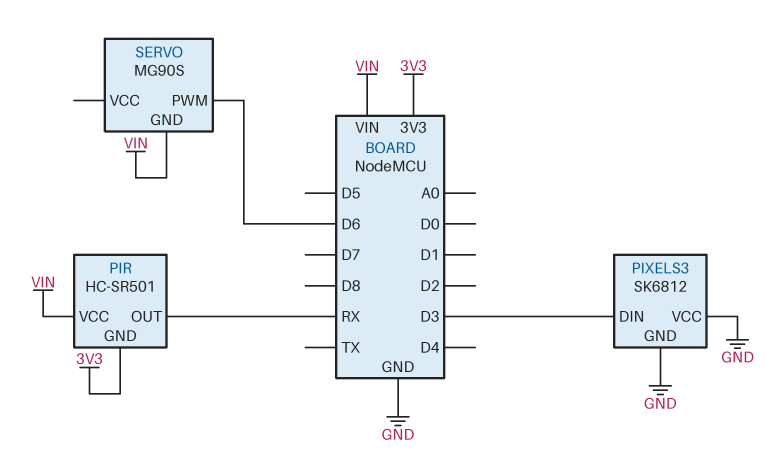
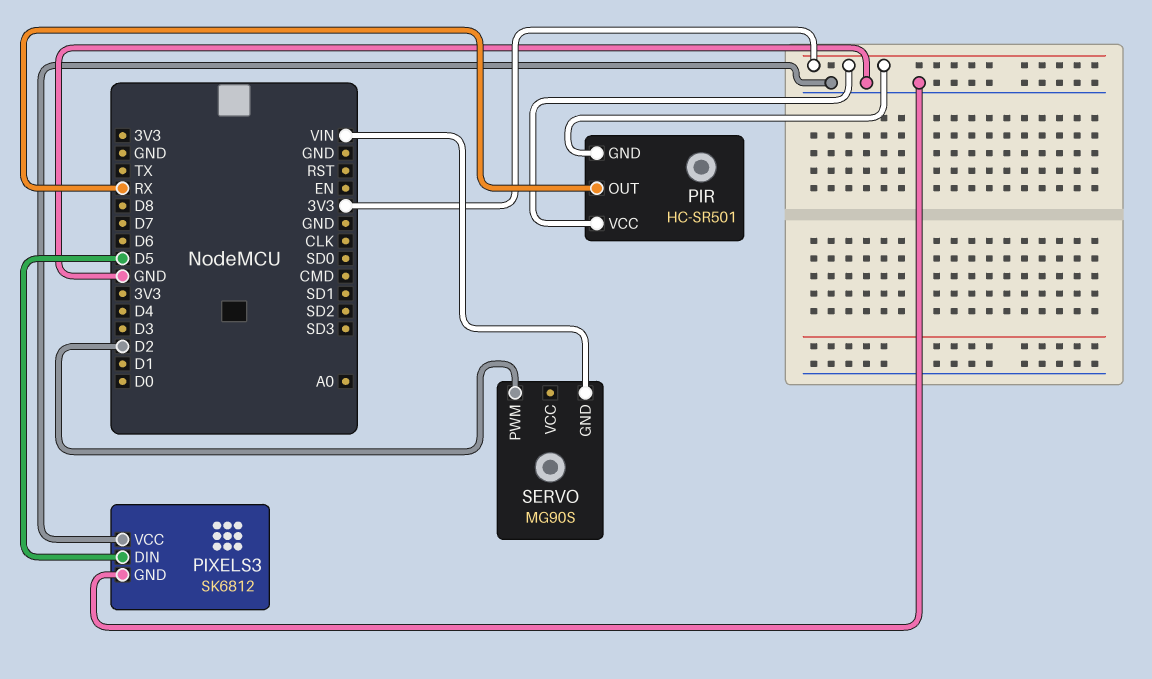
PIR pin VCC: VIN -> 3V3
PIXELS3 pin DIN: D3 -> D5
SERVO pin PWM: D6 -> D2

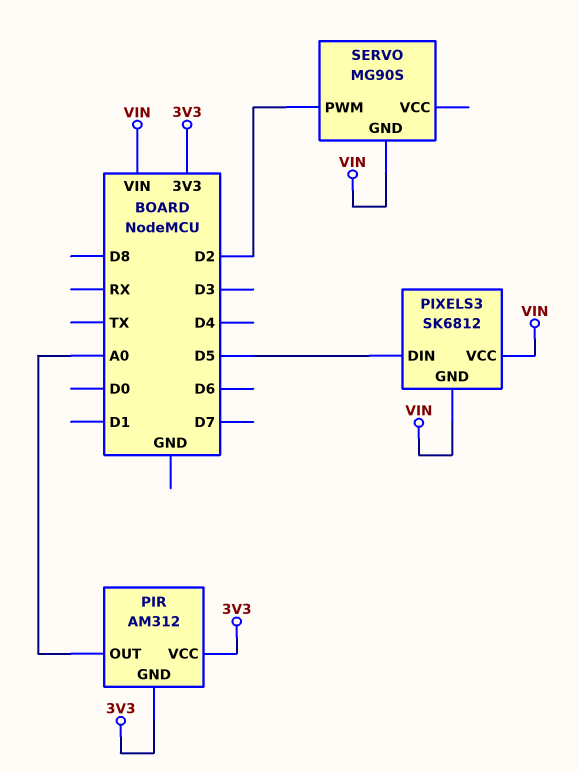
PIR: HC-SR501 -> AM312
PIR pin OUT: RX -> A0
PIXELS3 pin GND: GND -> VIN
PIXELS3 pin VCC: GND -> VIN

